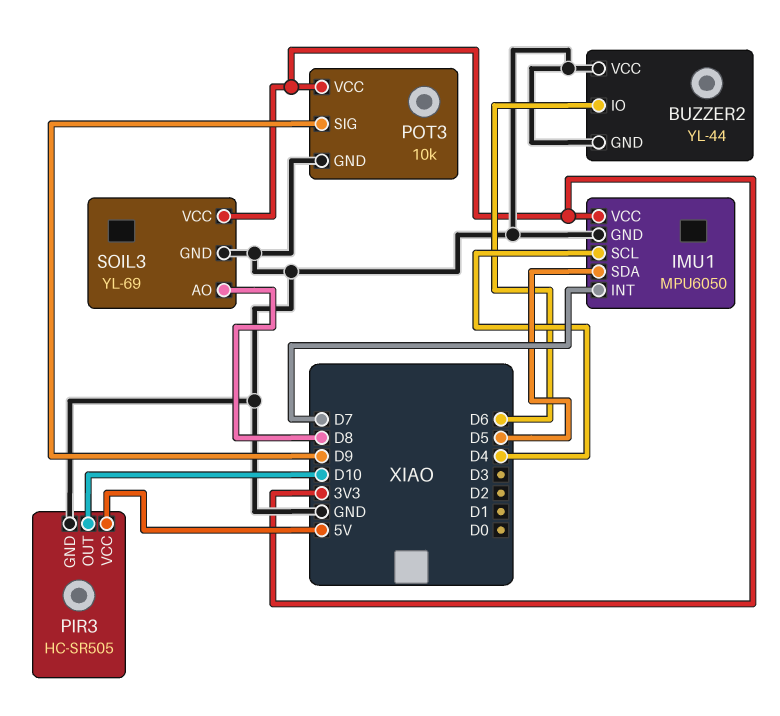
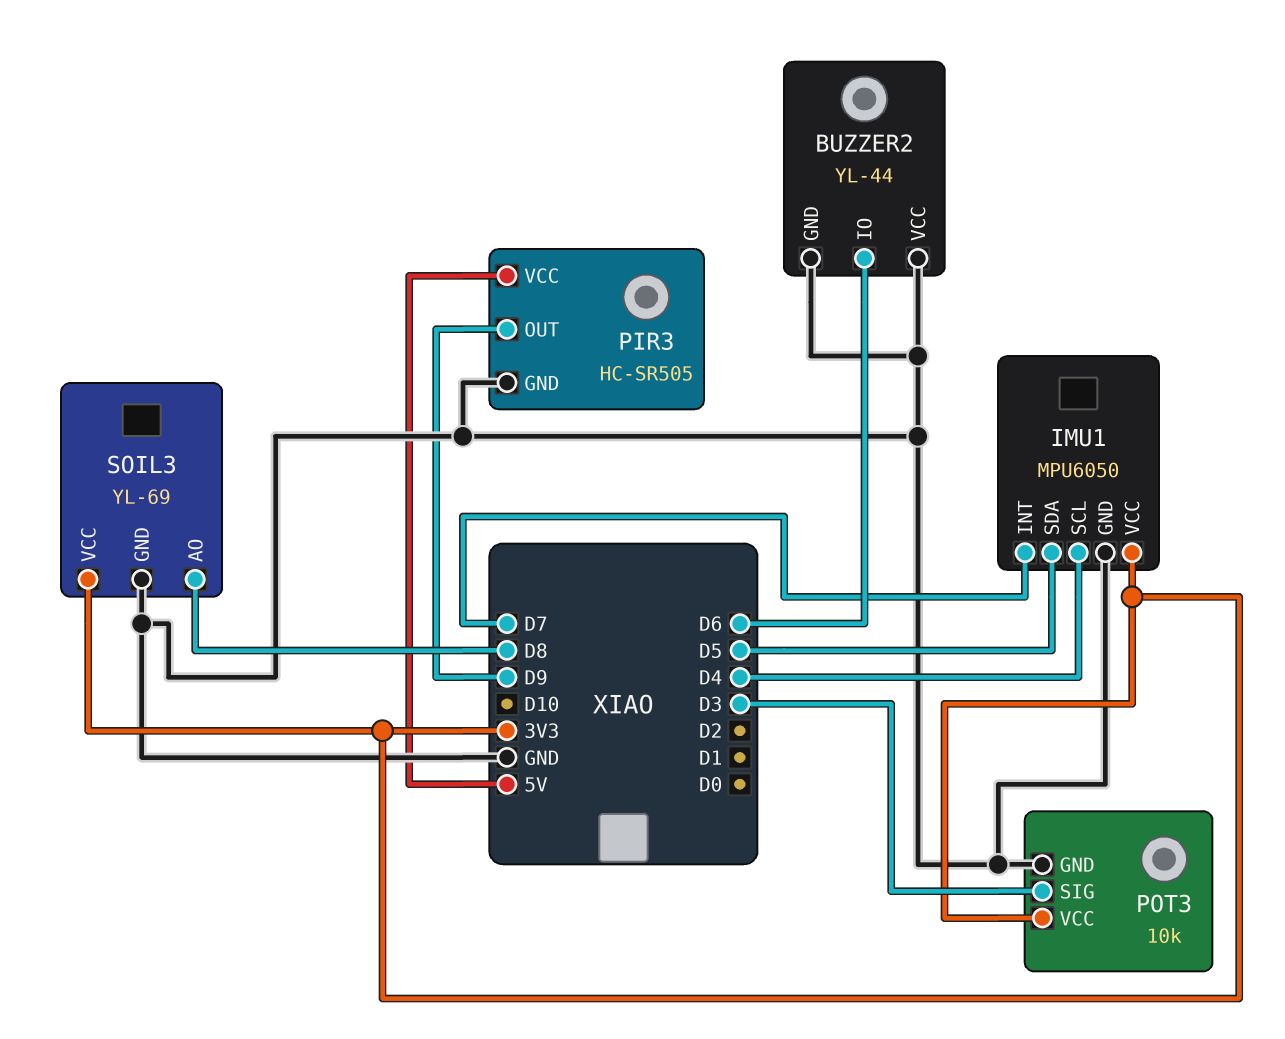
PIR3 pin OUT: D10 -> D9
POT3 pin SIG: D9 -> D3

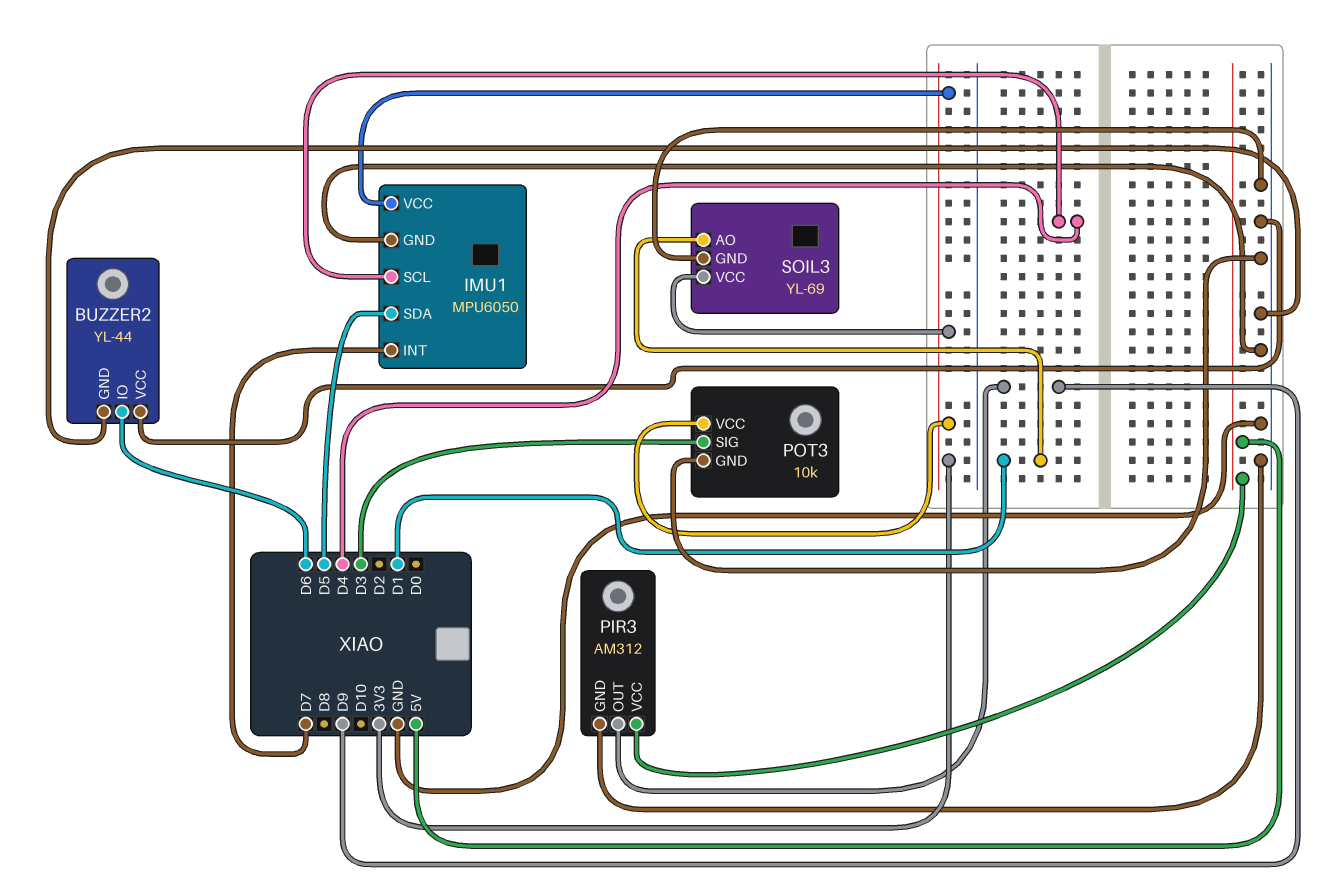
PIR3: HC-SR505 -> AM312
SOIL3 pin AO: D8 -> D1

